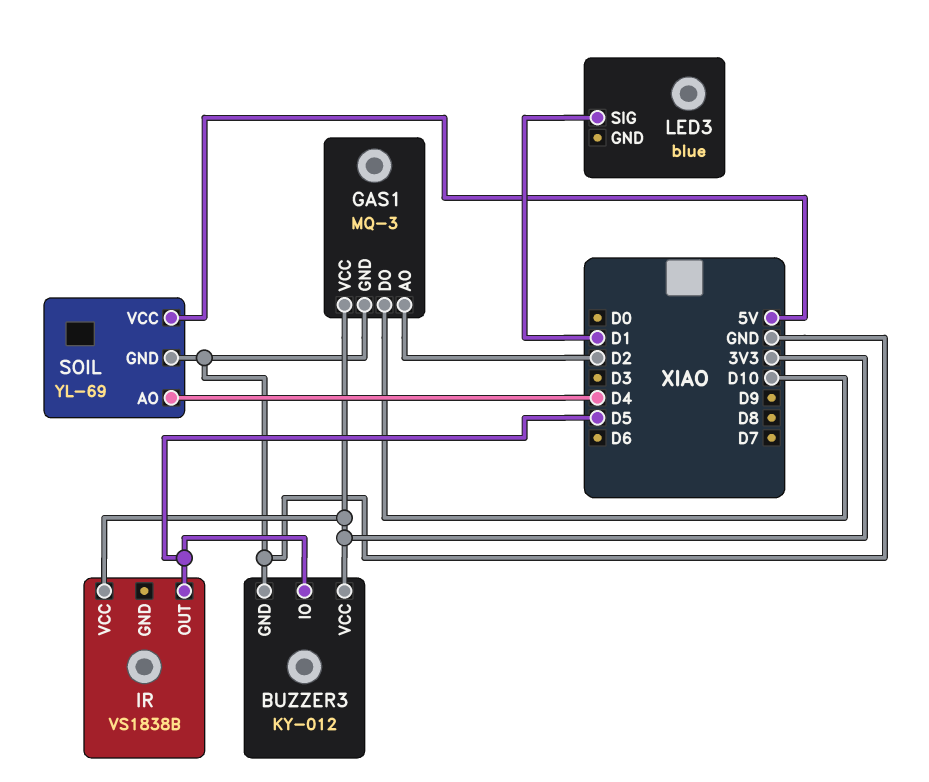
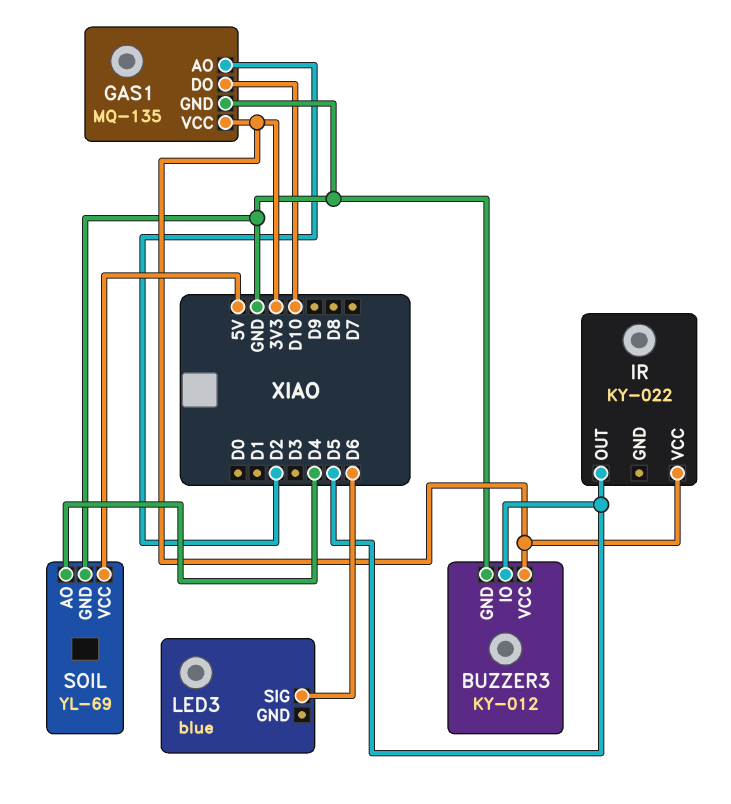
GAS1: MQ-3 -> MQ-135
IR: VS1838B -> KY-022
LED3 pin SIG: D1 -> D6

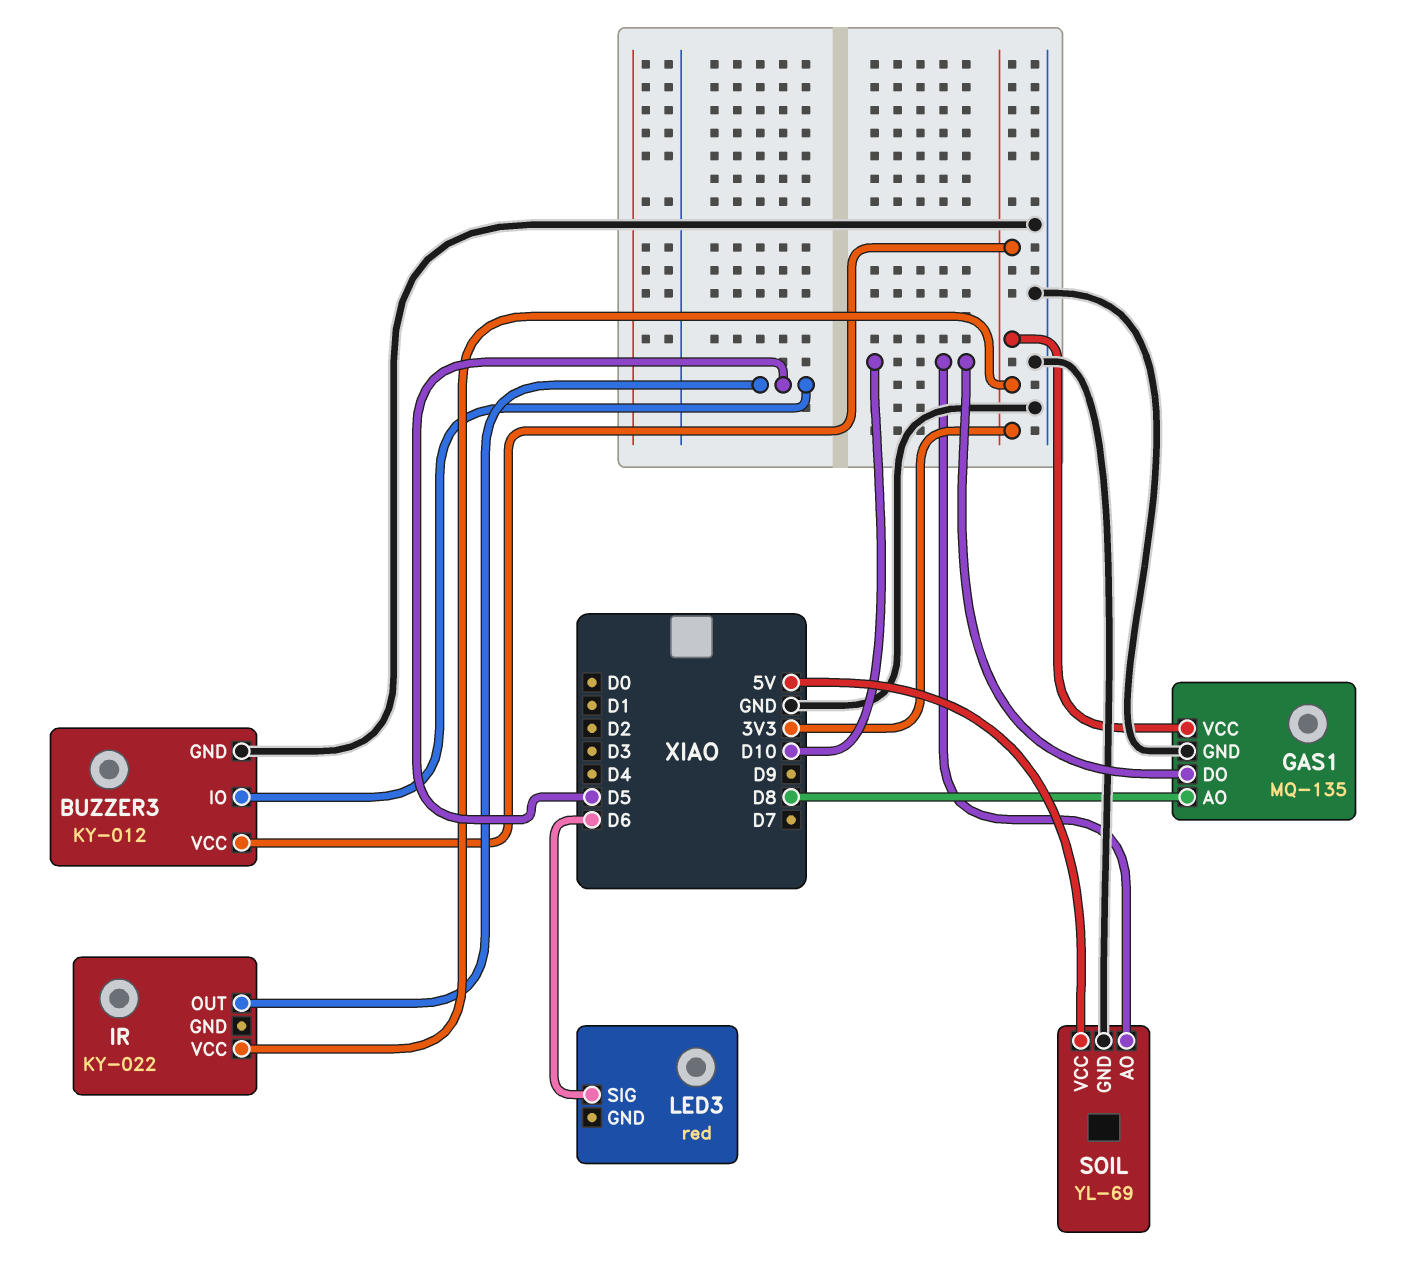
GAS1 pin AO: D2 -> D8
LED3: blue -> red
SOIL pin AO: D4 -> D10

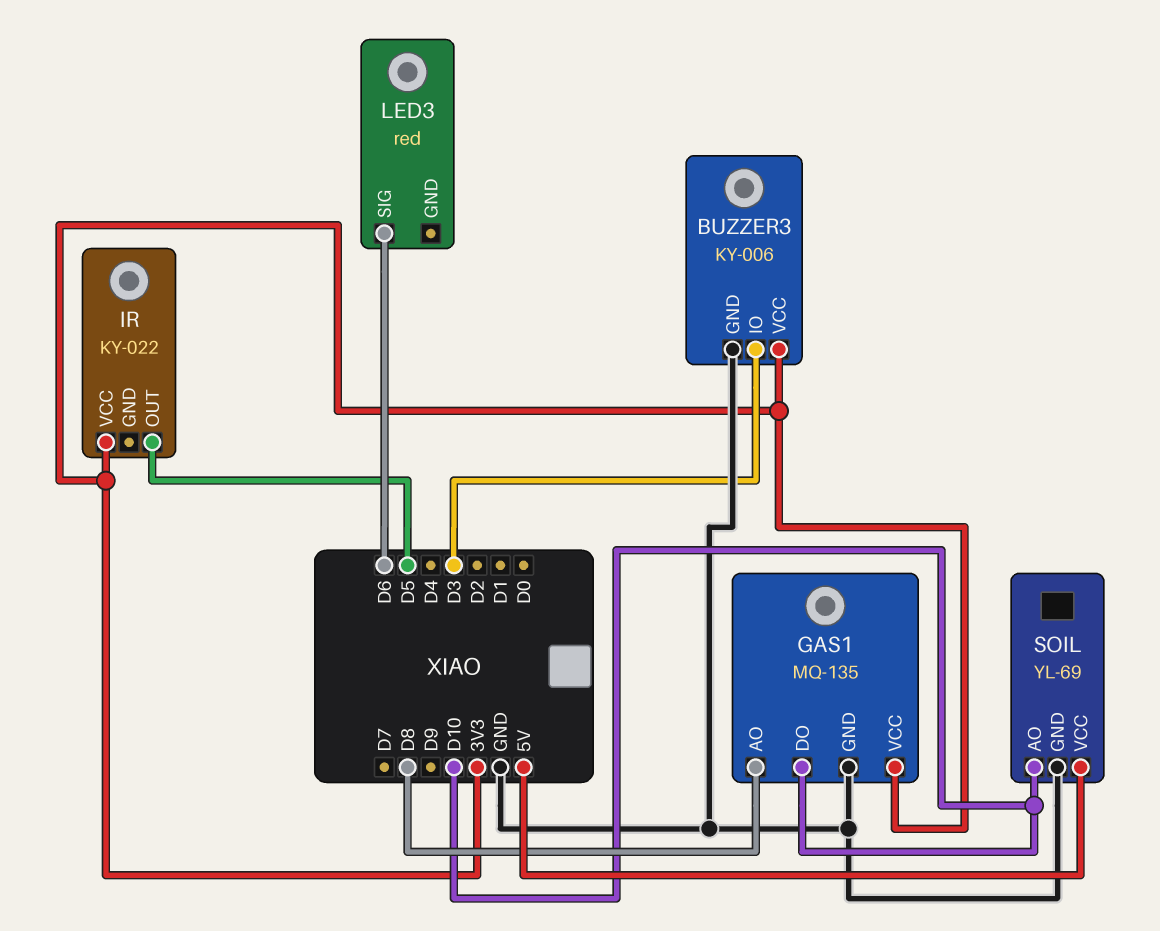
BUZZER3: KY-012 -> KY-006
BUZZER3 pin IO: D5 -> D3

